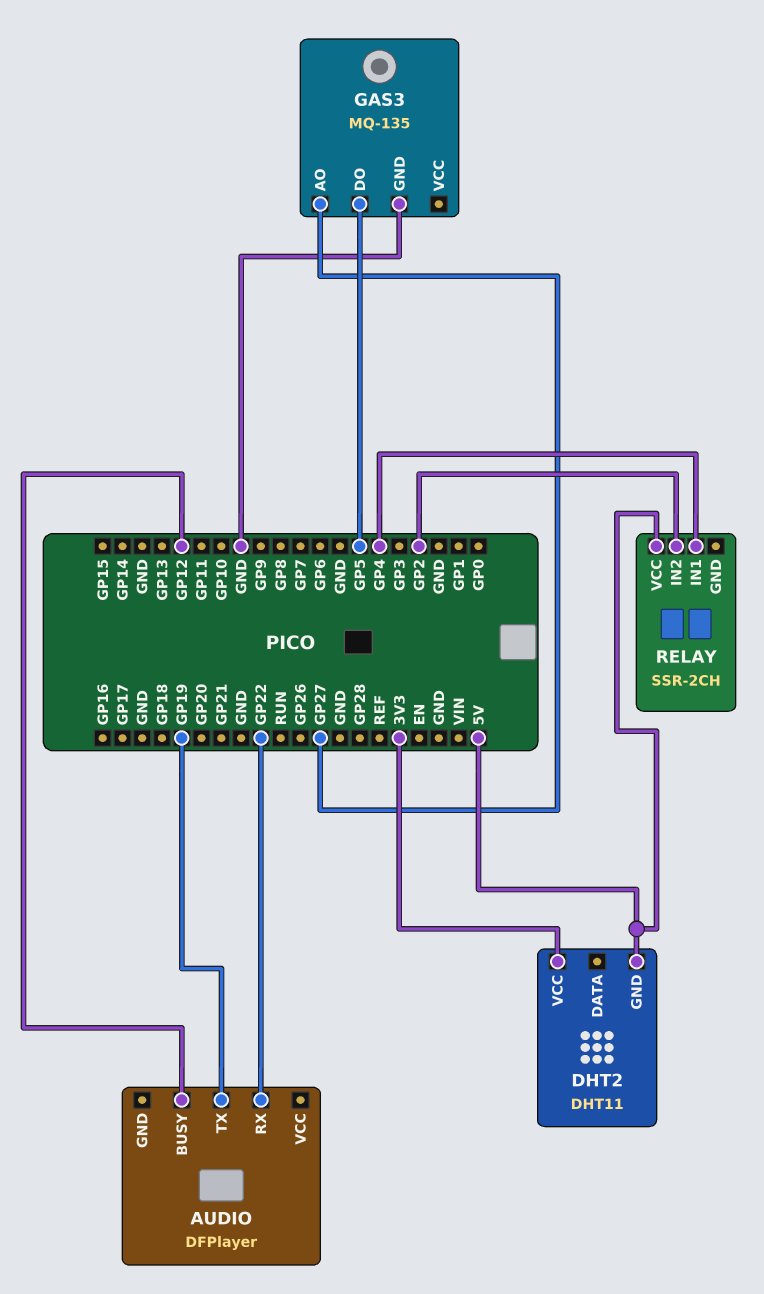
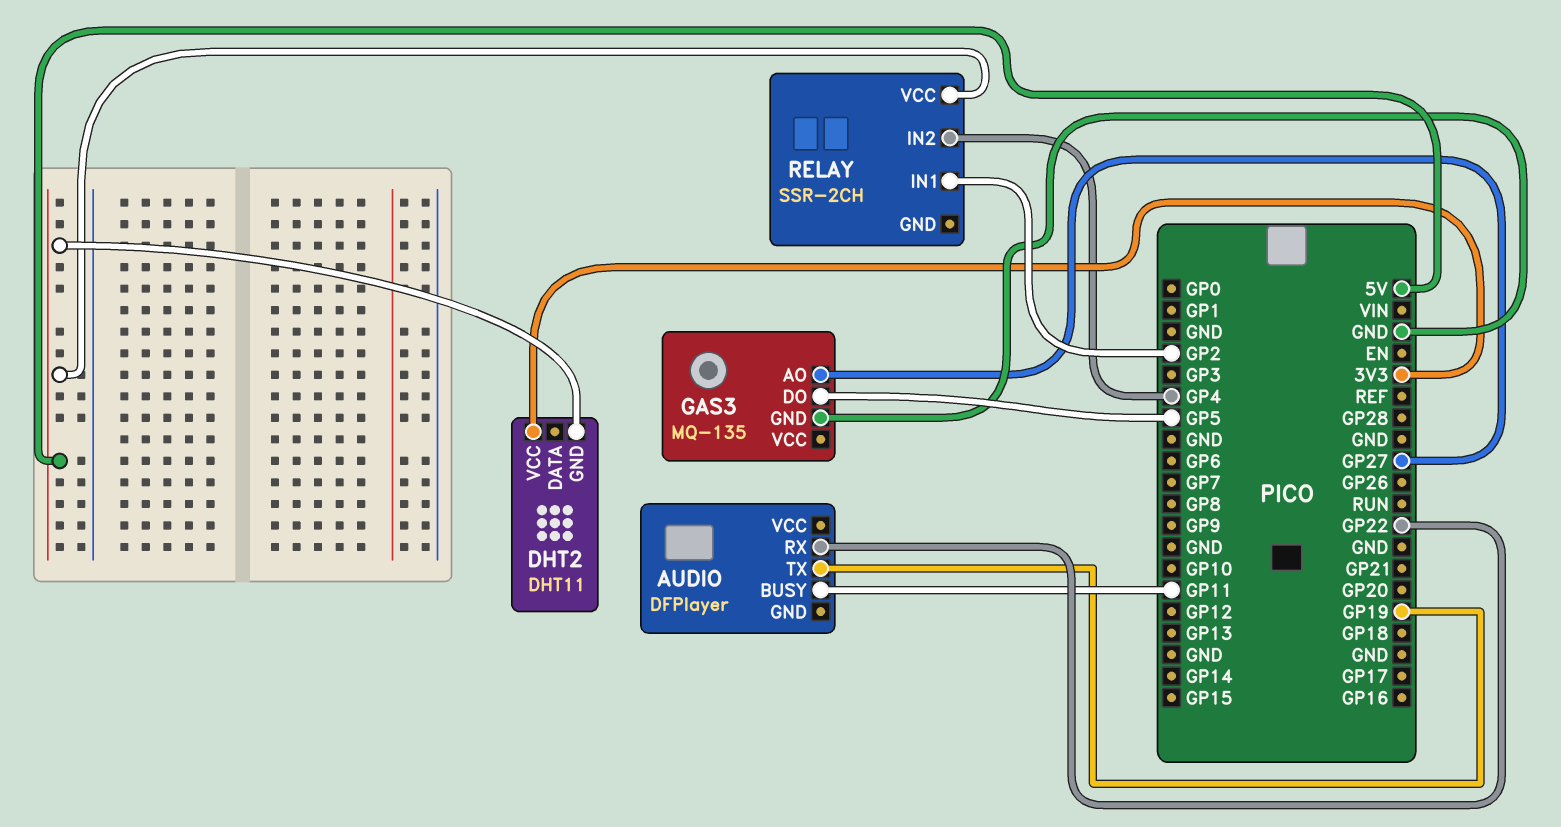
AUDIO pin BUSY: GP12 -> GP11
RELAY pin IN1: GP4 -> GP2
RELAY pin IN2: GP2 -> GP4

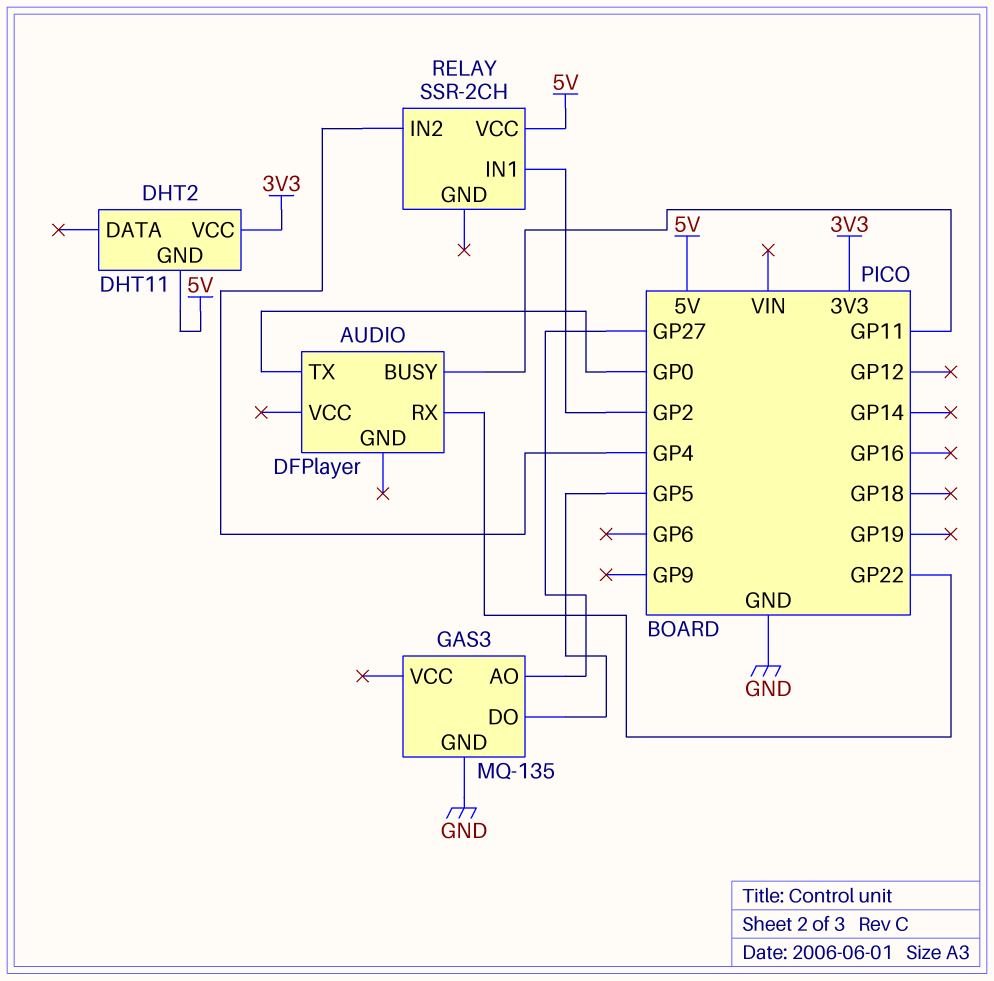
AUDIO pin TX: GP19 -> GP0

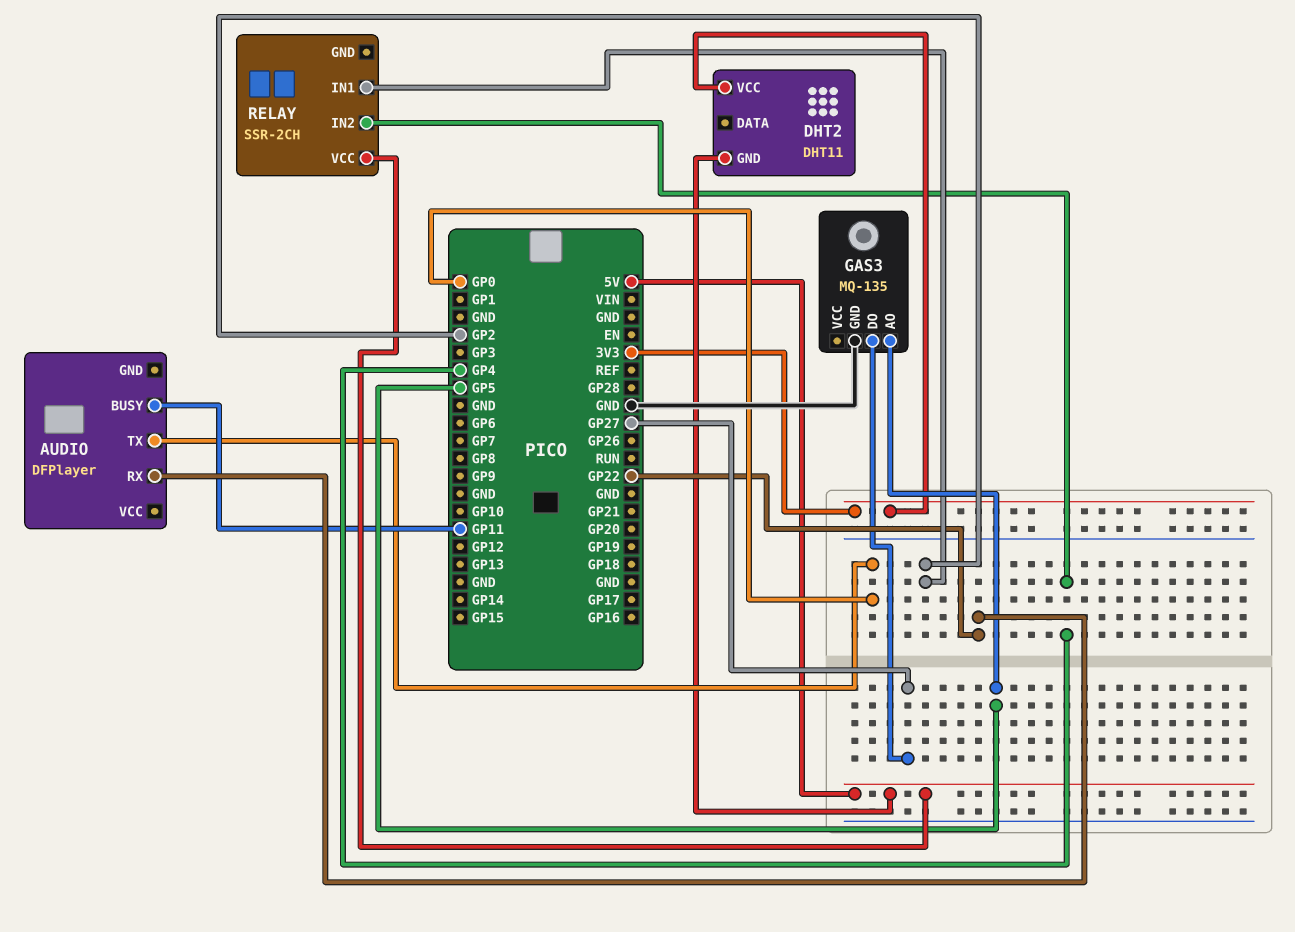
GAS3 pin AO: GP27 -> GP5
GAS3 pin DO: GP5 -> GP27

